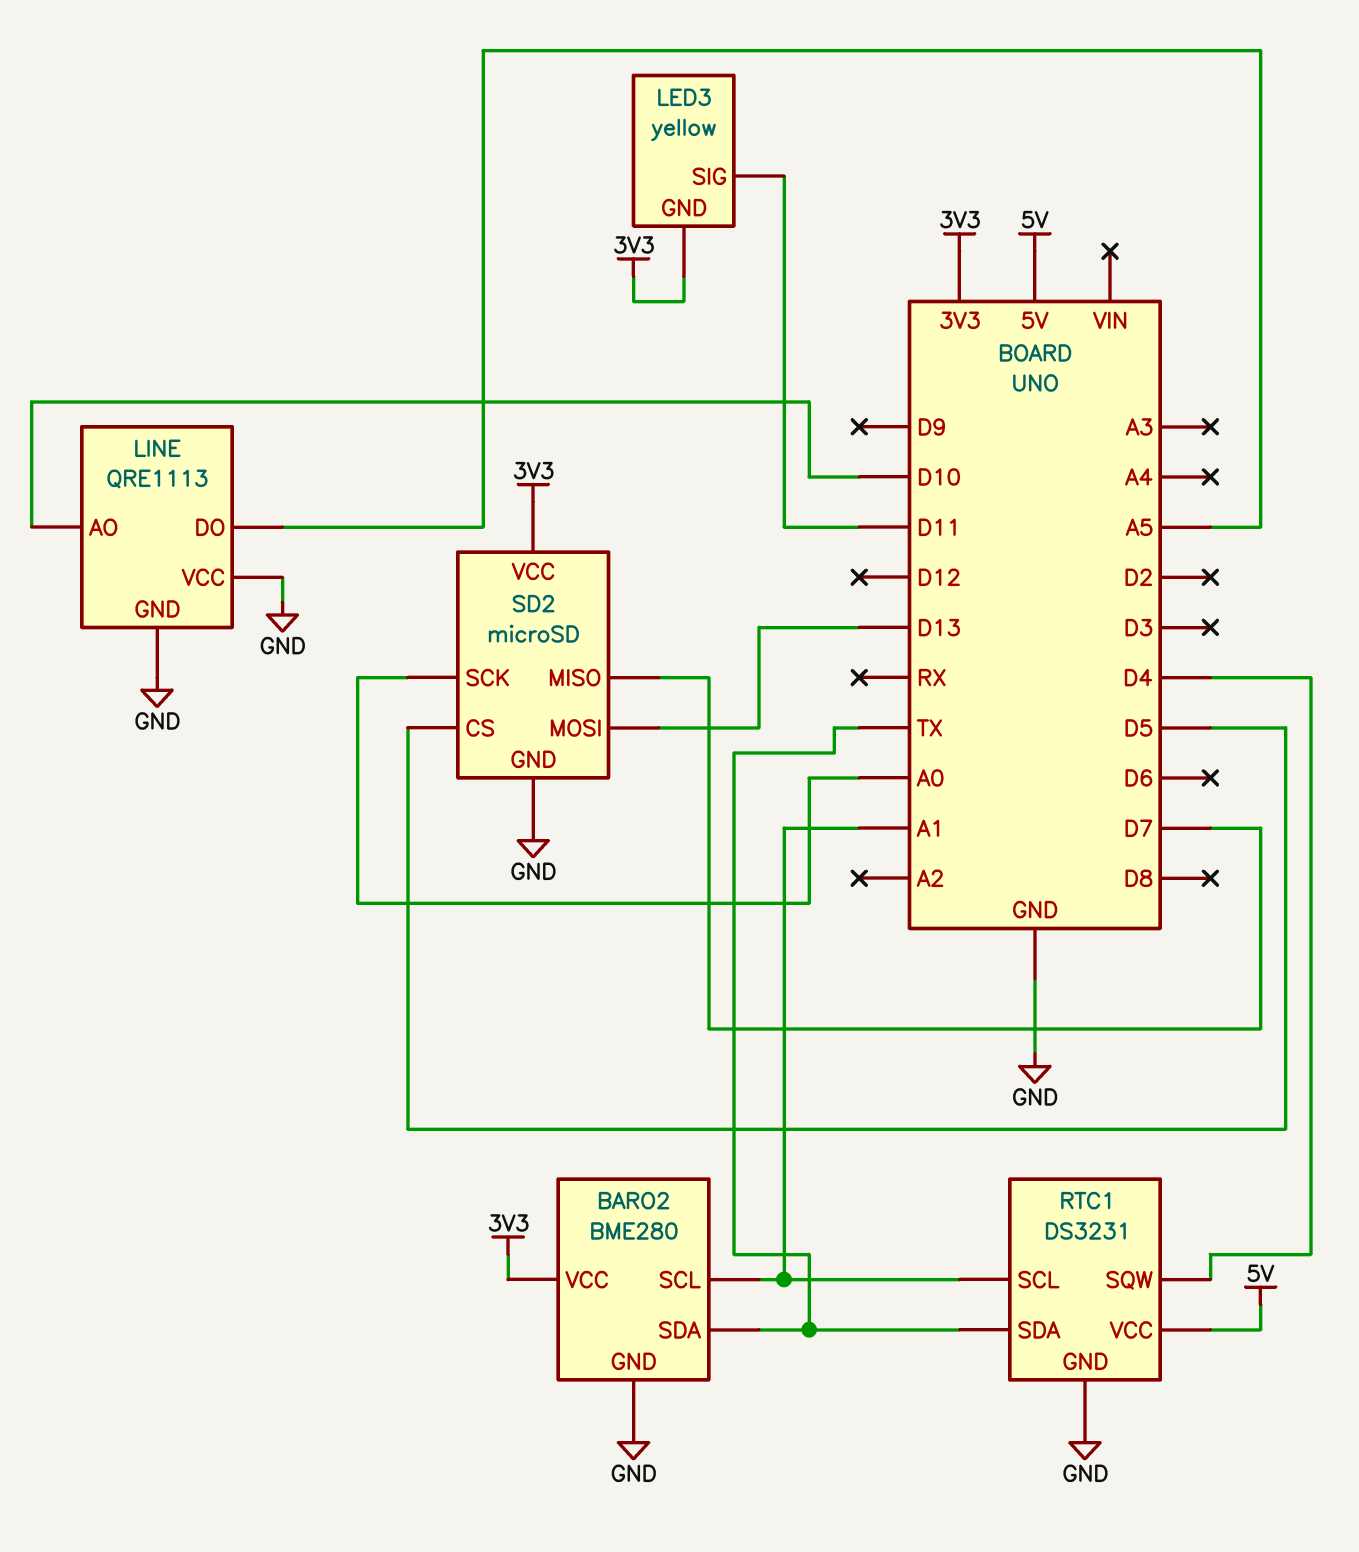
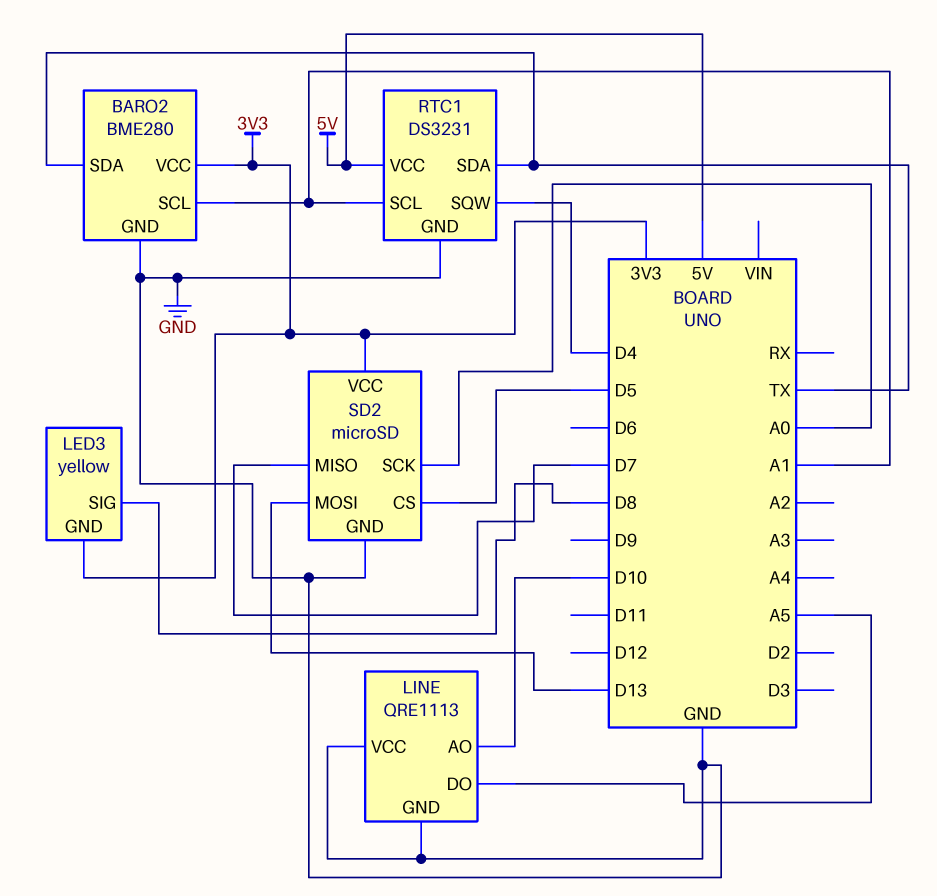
LED3 pin SIG: D11 -> D8

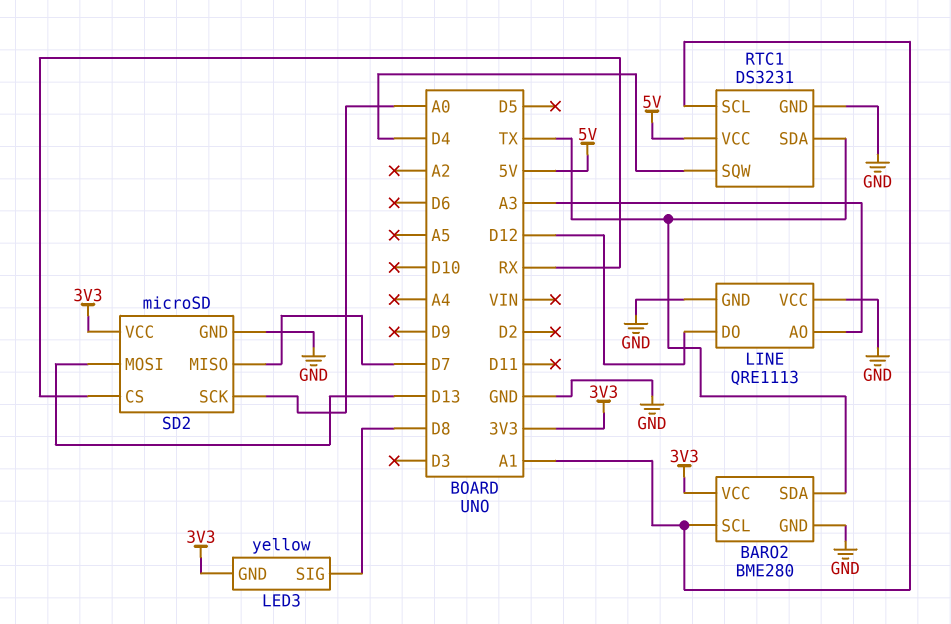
LINE pin AO: D10 -> A3
LINE pin DO: A5 -> D12
SD2 pin CS: D5 -> RX

